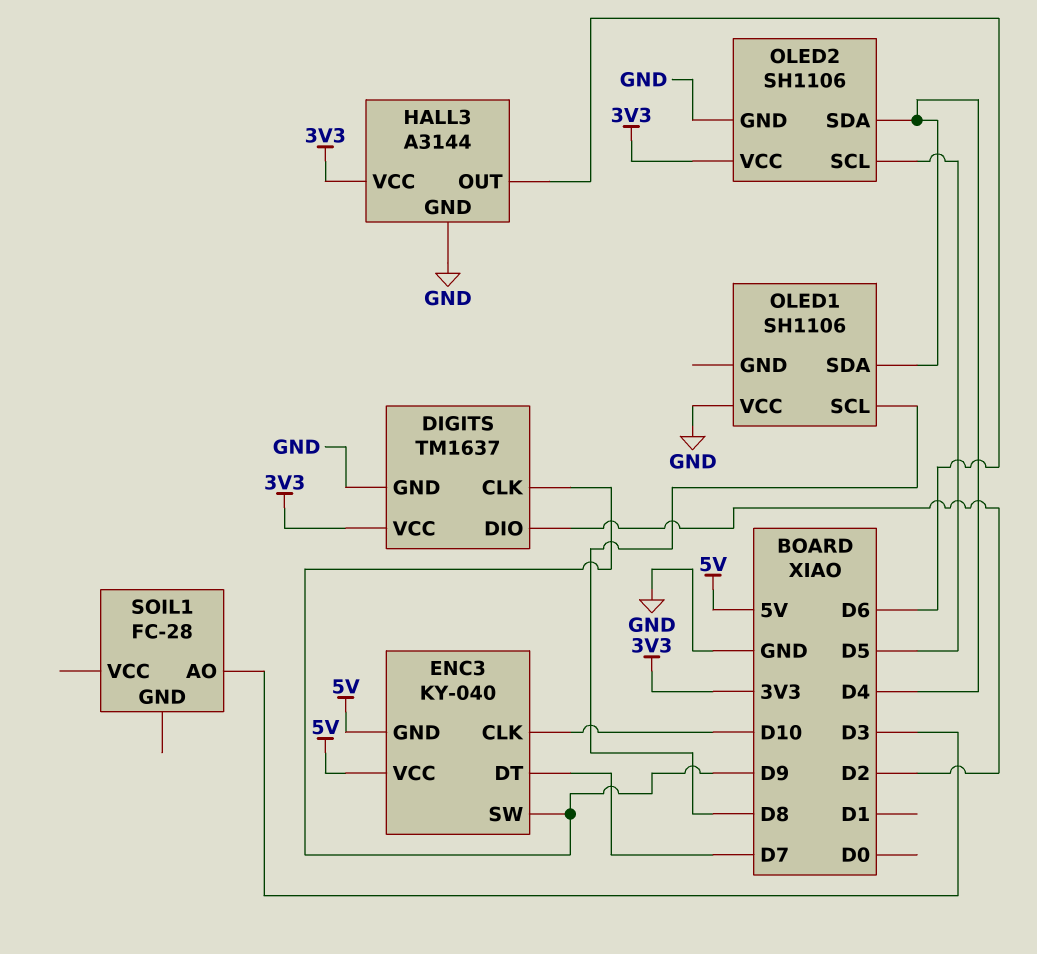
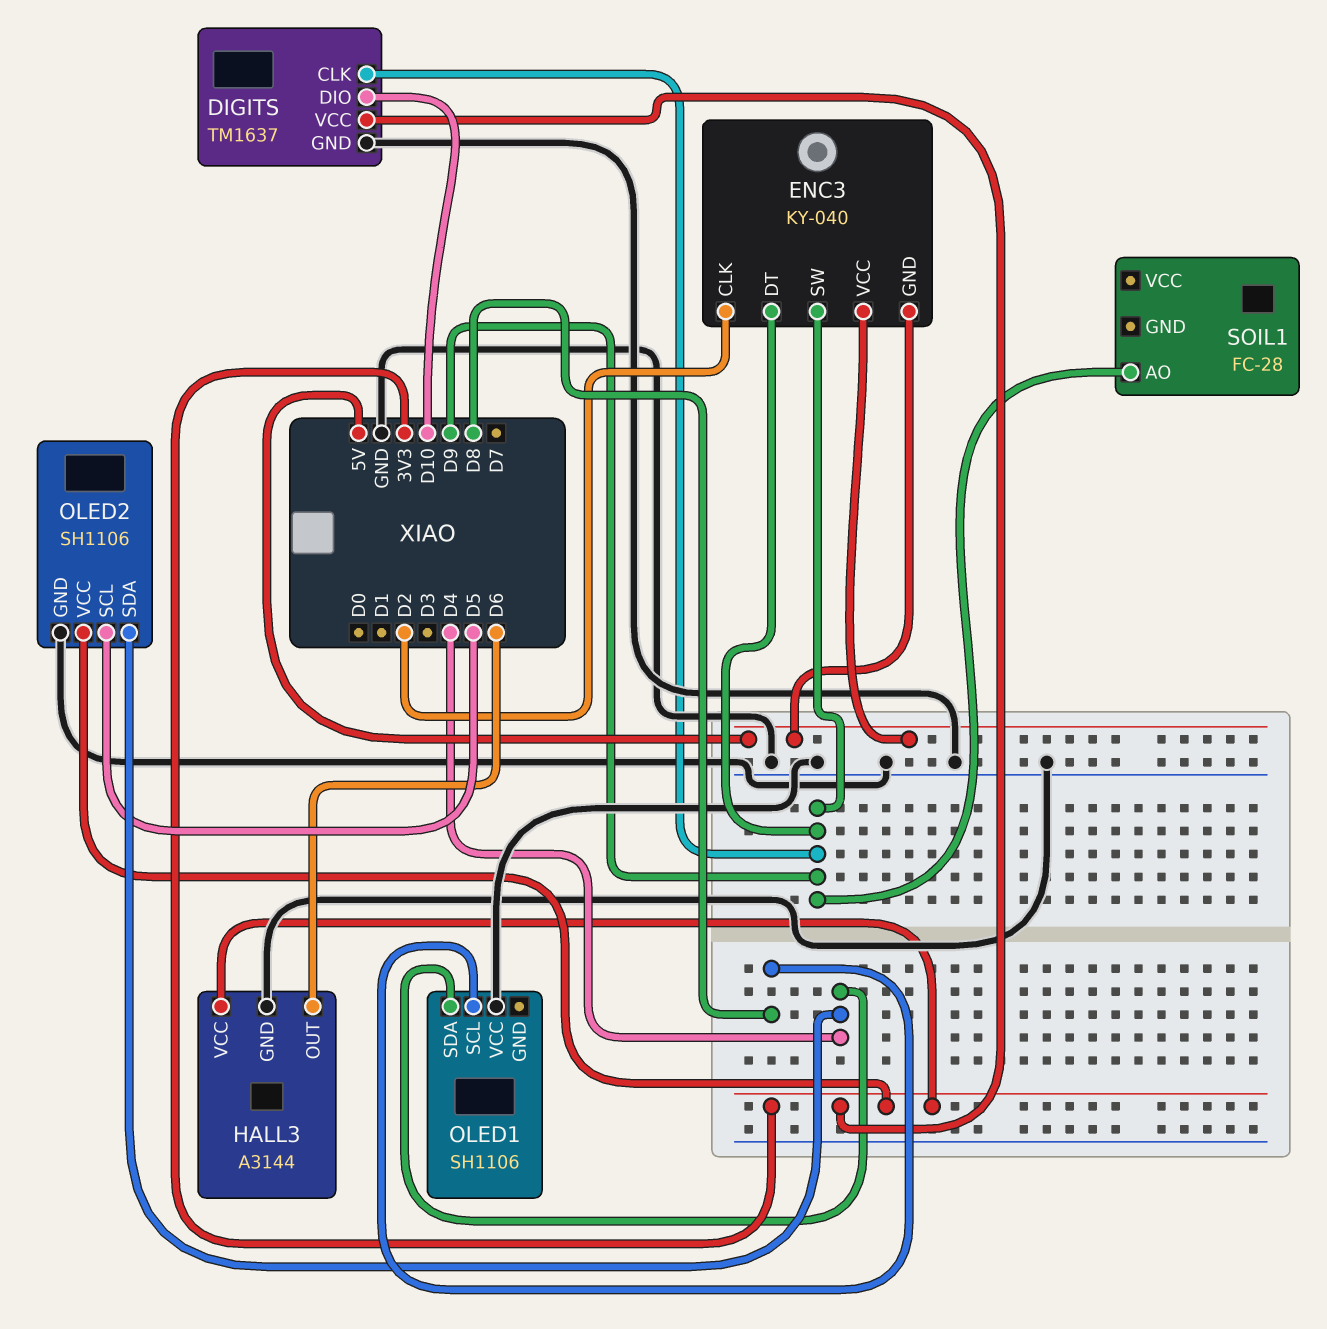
DIGITS pin DIO: D2 -> D10
ENC3 pin CLK: D10 -> D2
ENC3 pin DT: D7 -> D9
SOIL1 pin AO: D3 -> D9

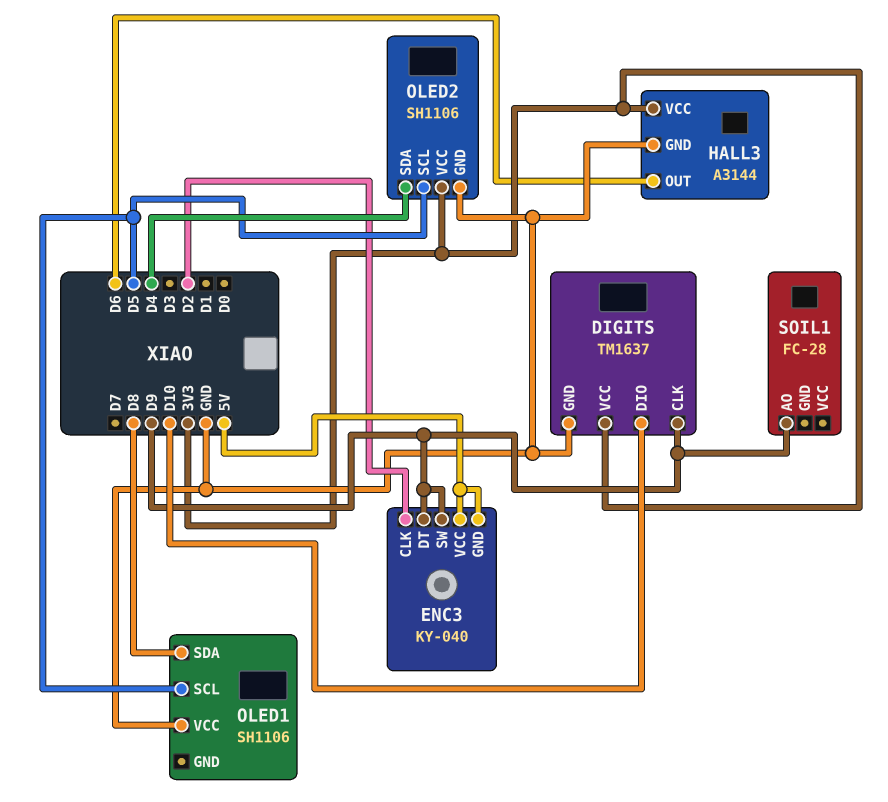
OLED1 pin SCL: D8 -> D5
OLED1 pin SDA: D4 -> D8

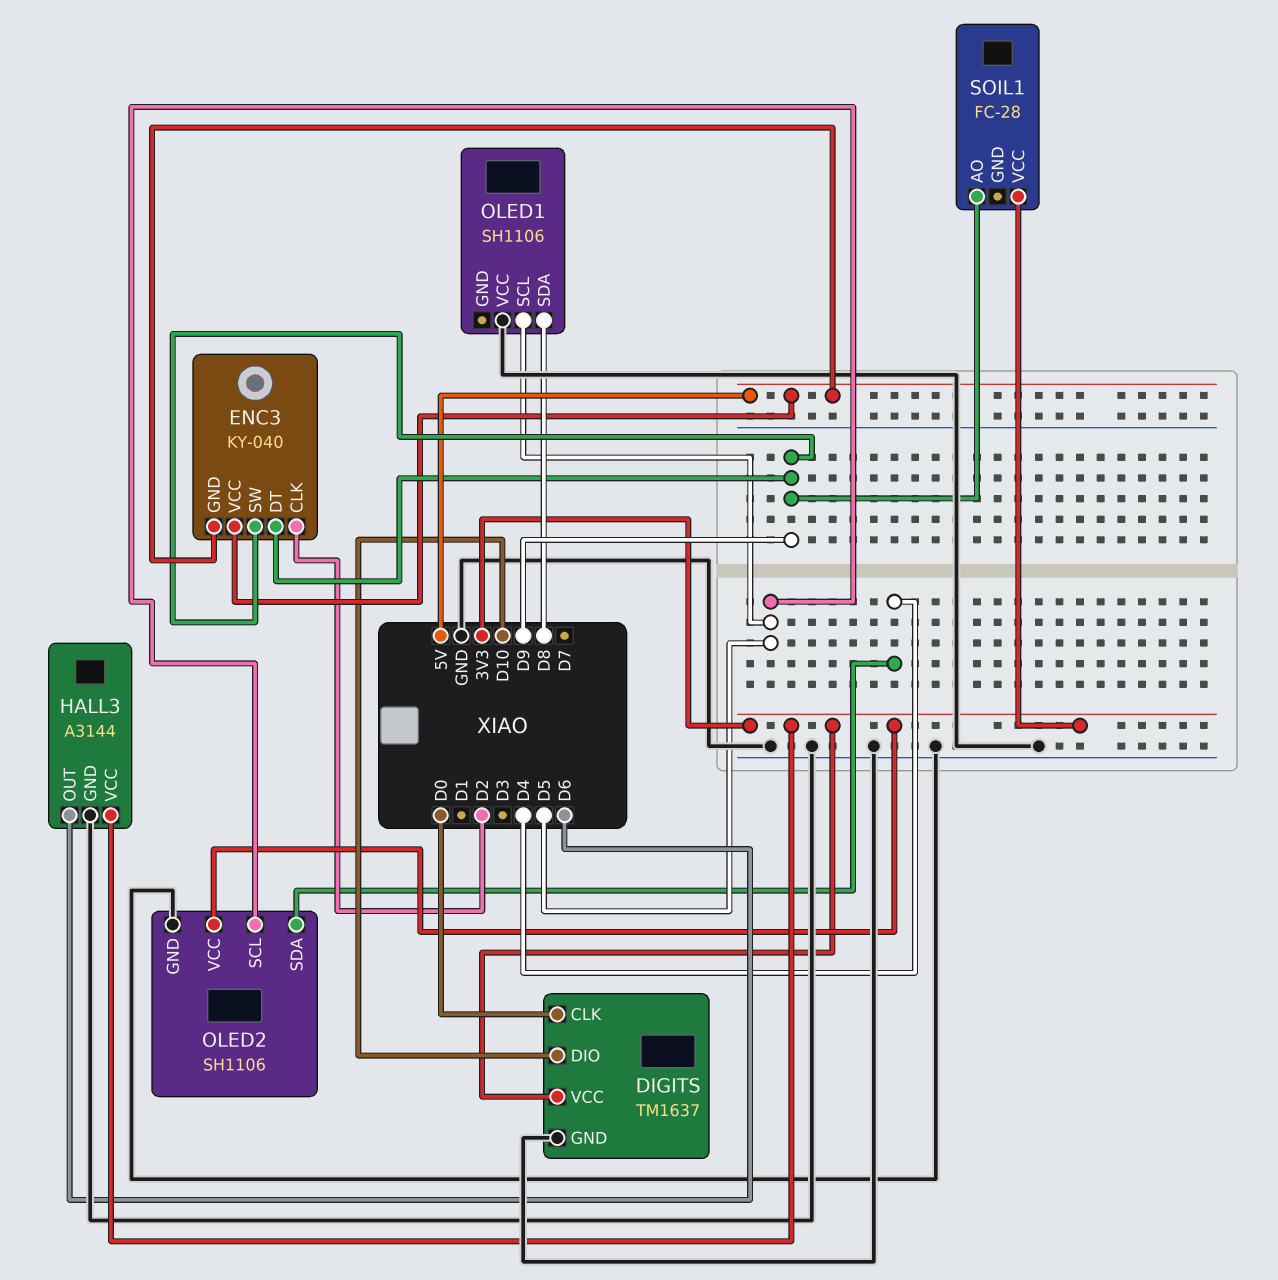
DIGITS pin CLK: D9 -> D0
SOIL1 pin VCC: none -> 3V3

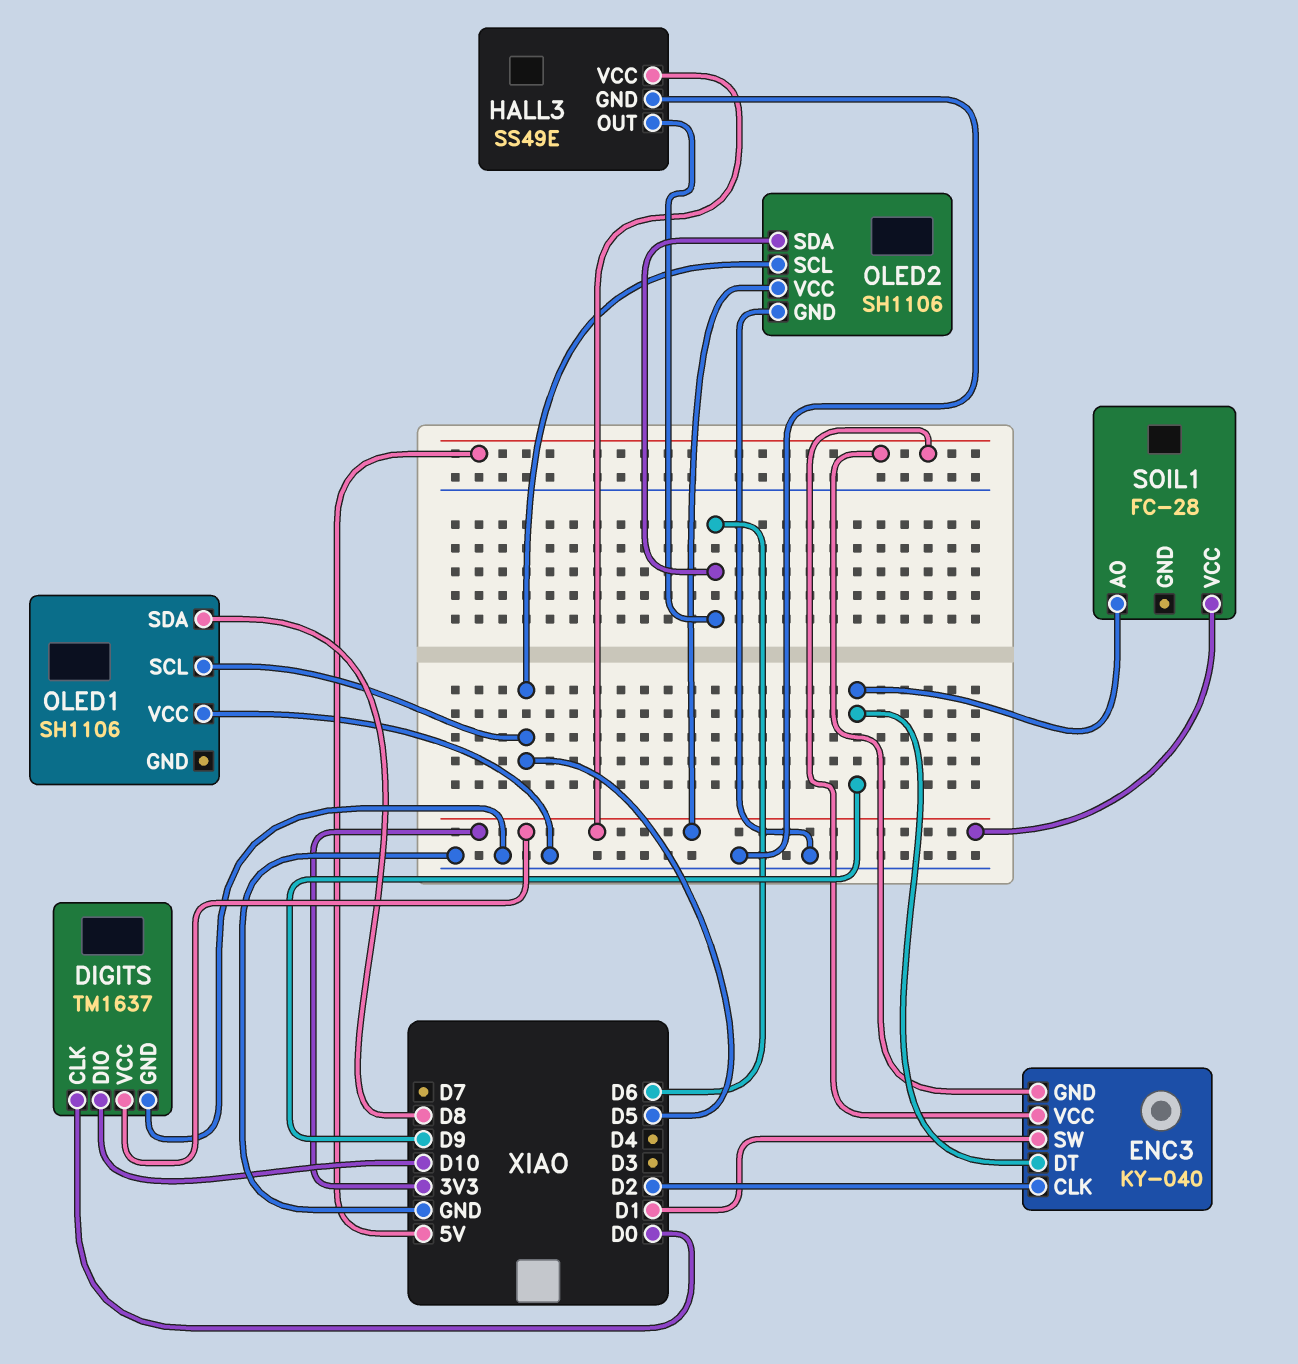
ENC3 pin SW: D9 -> D1
HALL3: A3144 -> SS49E
OLED2 pin SDA: D4 -> D6

